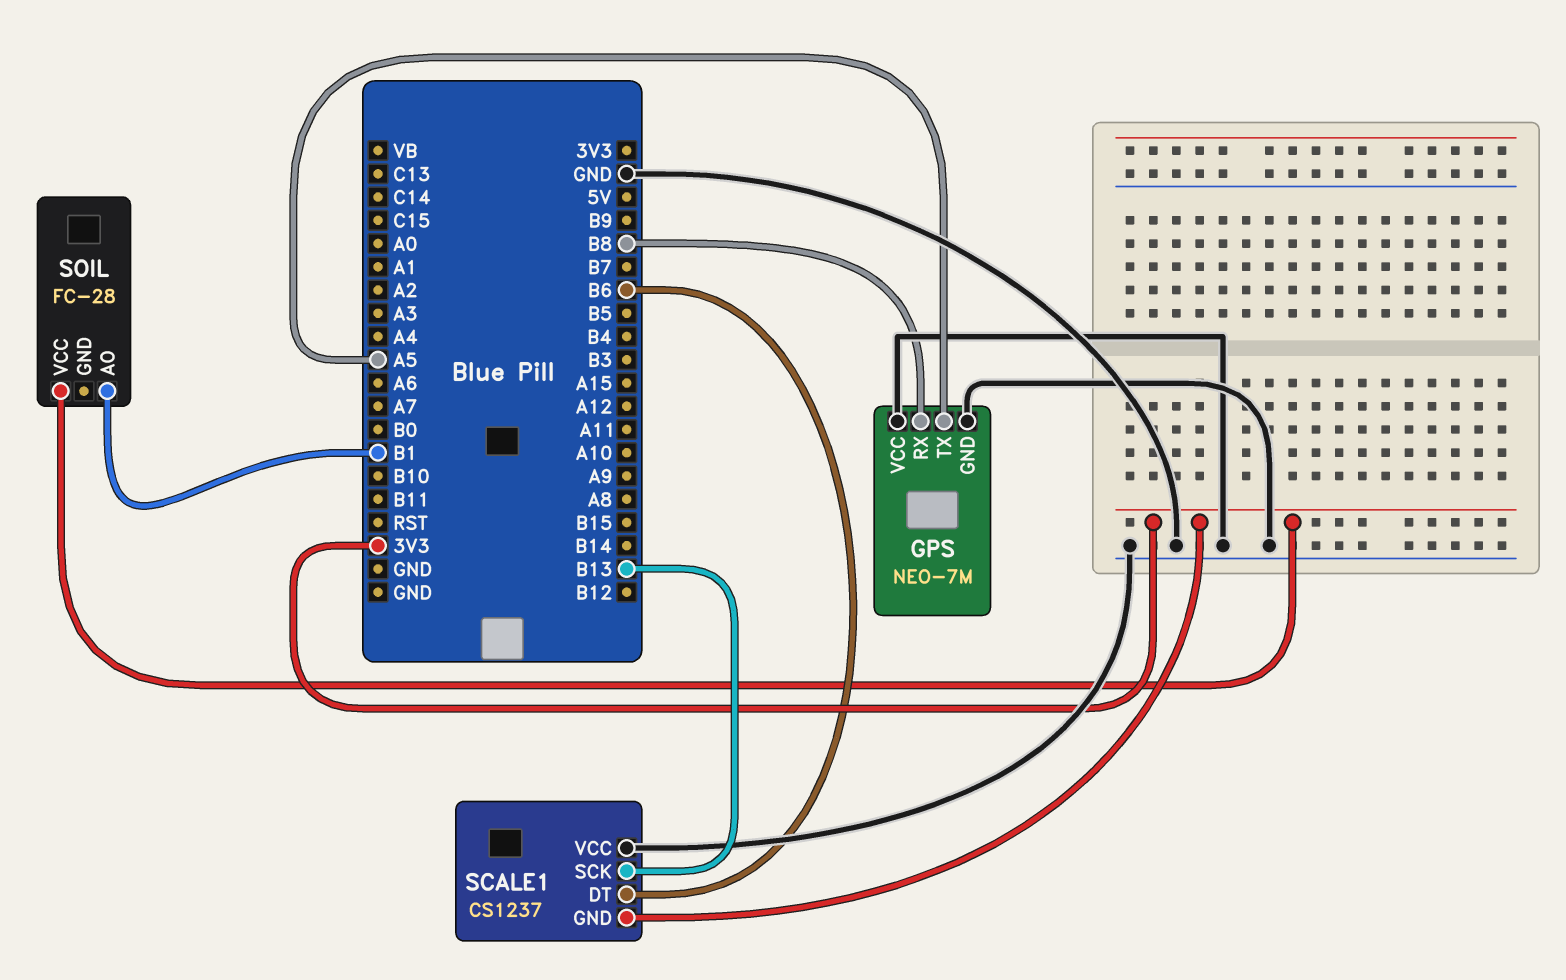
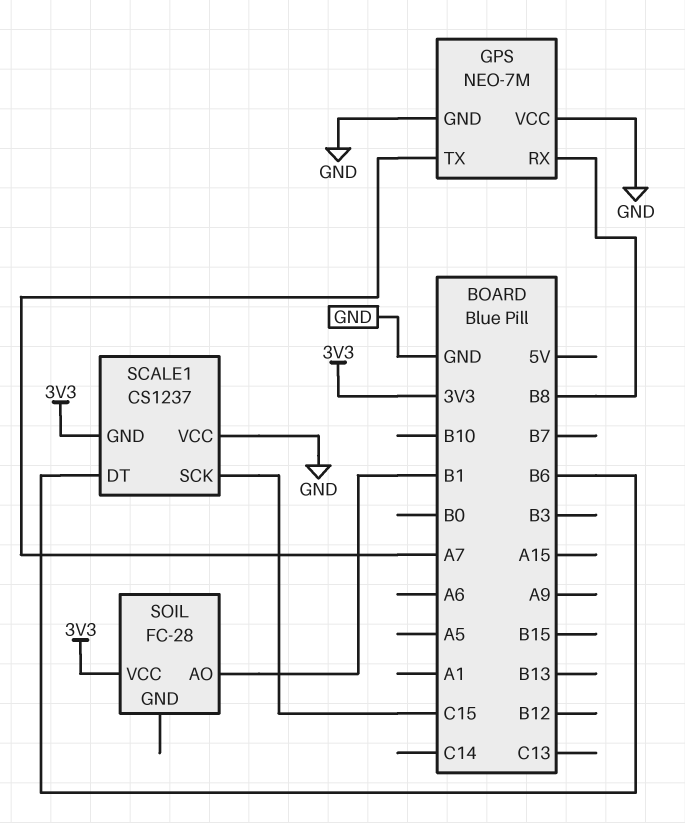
GPS pin TX: A5 -> A7
SCALE1 pin SCK: B13 -> C15

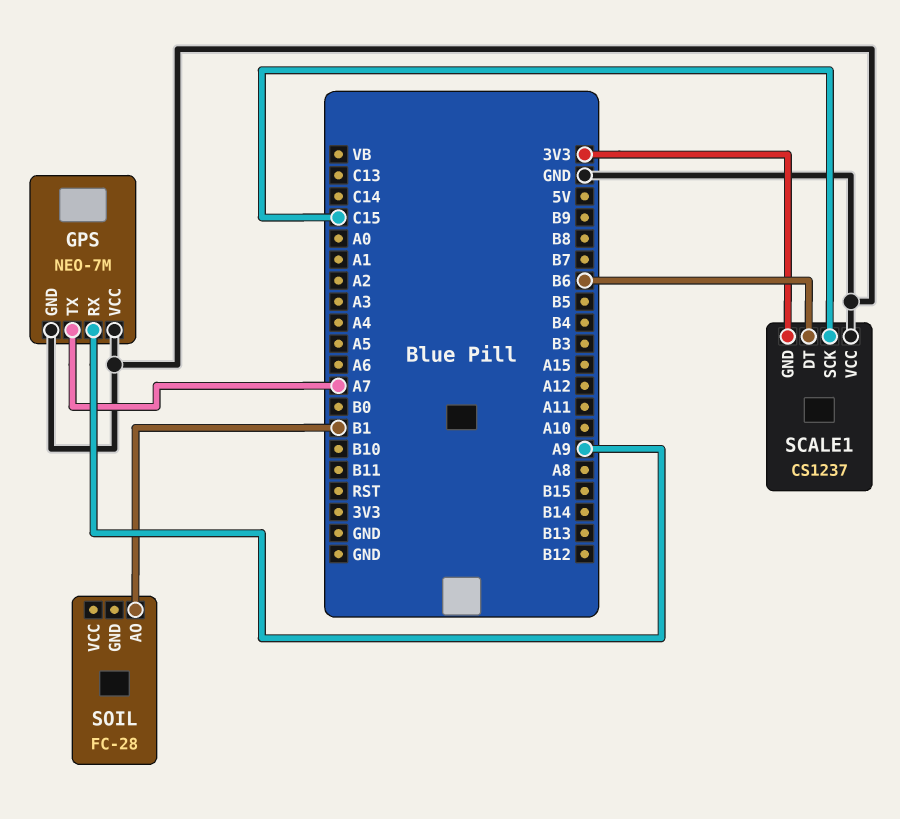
GPS pin RX: B8 -> A9
SOIL pin VCC: 3V3 -> none

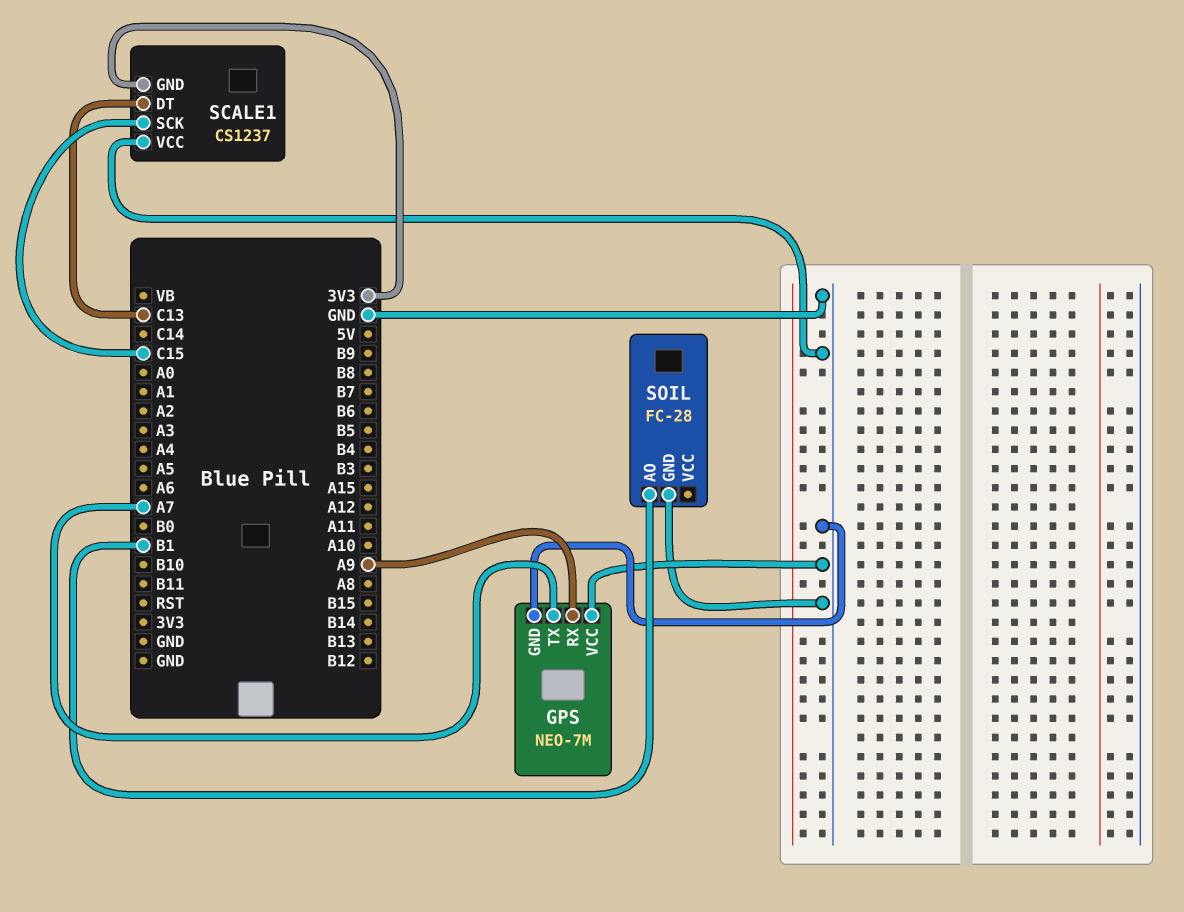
SCALE1 pin DT: B6 -> C13
SOIL pin GND: none -> GND

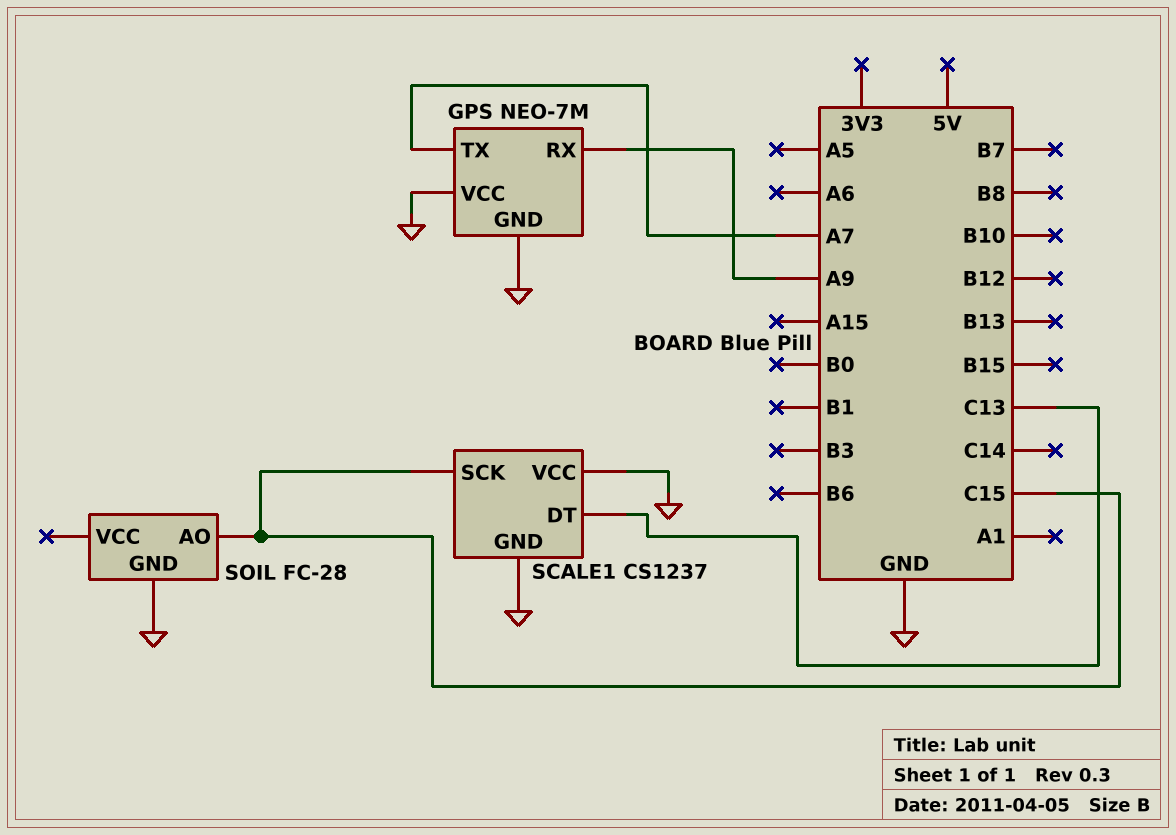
SCALE1 pin GND: 3V3 -> GND
SOIL pin AO: B1 -> C15

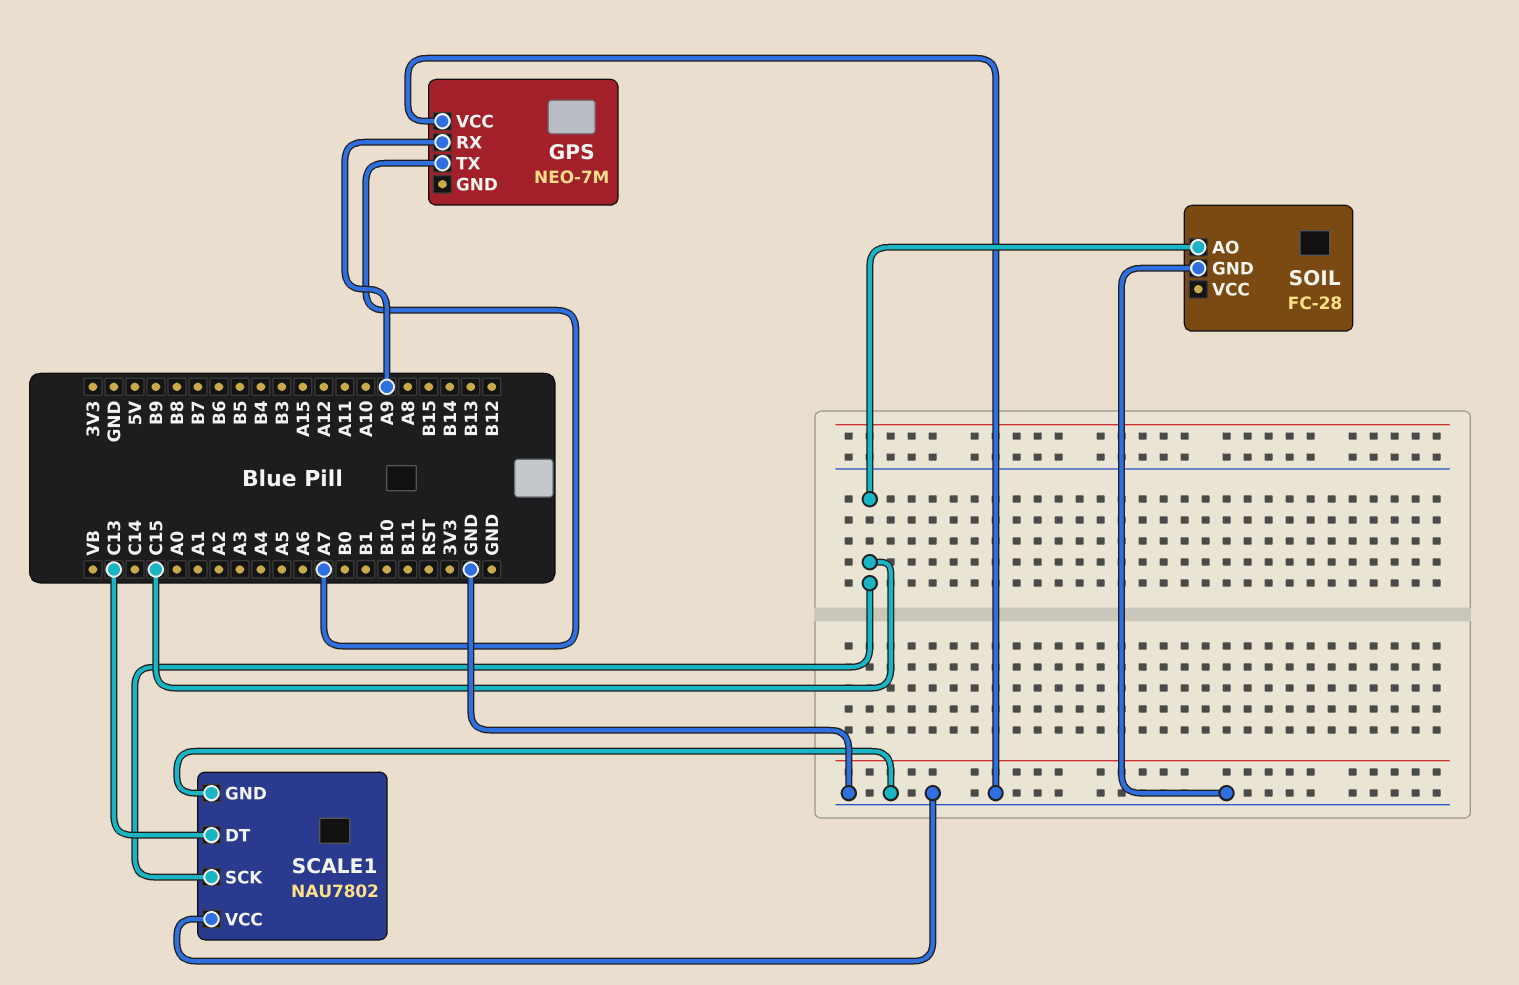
GPS pin GND: GND -> none
SCALE1: CS1237 -> NAU7802

